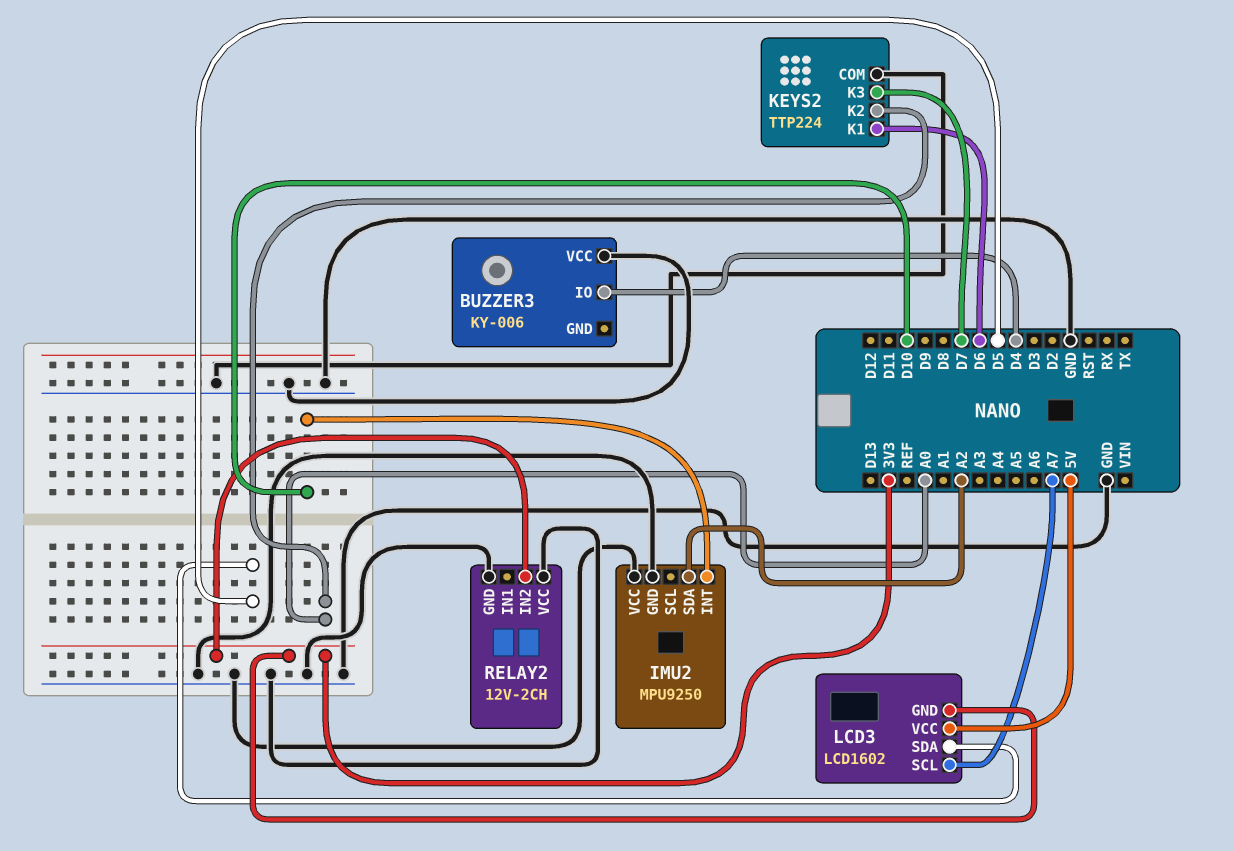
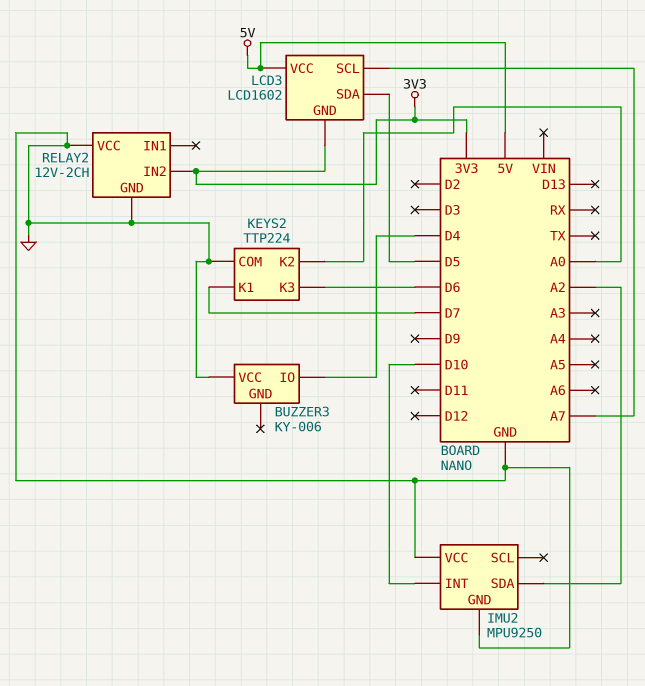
KEYS2 pin K1: D6 -> D7
KEYS2 pin K3: D7 -> D6

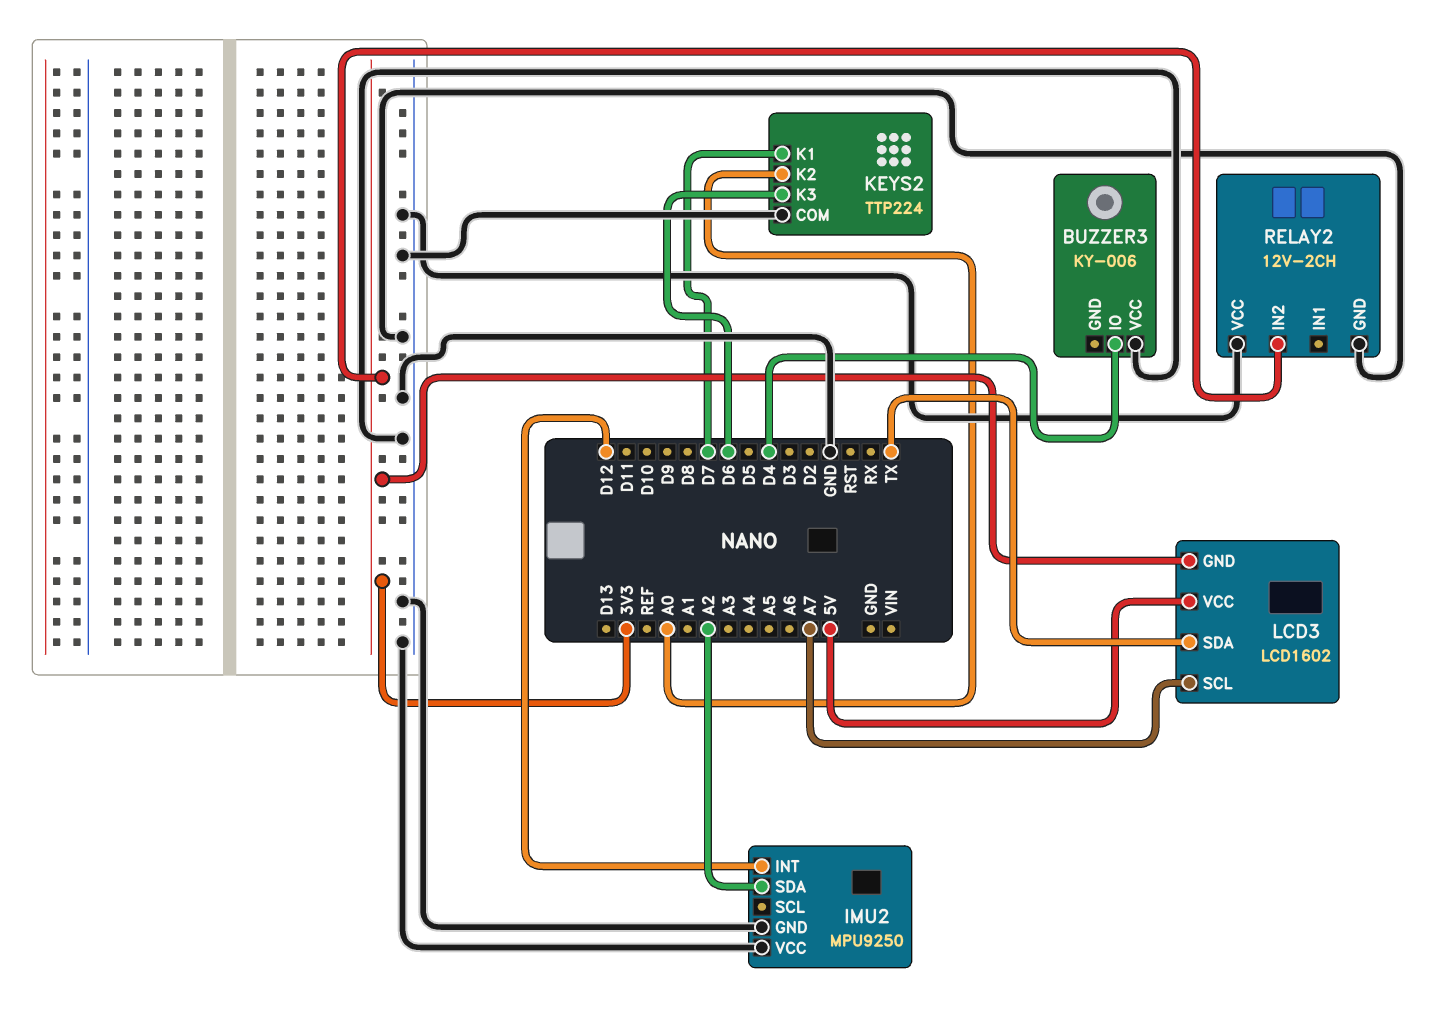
IMU2 pin INT: D10 -> D12
LCD3 pin SDA: D5 -> TX

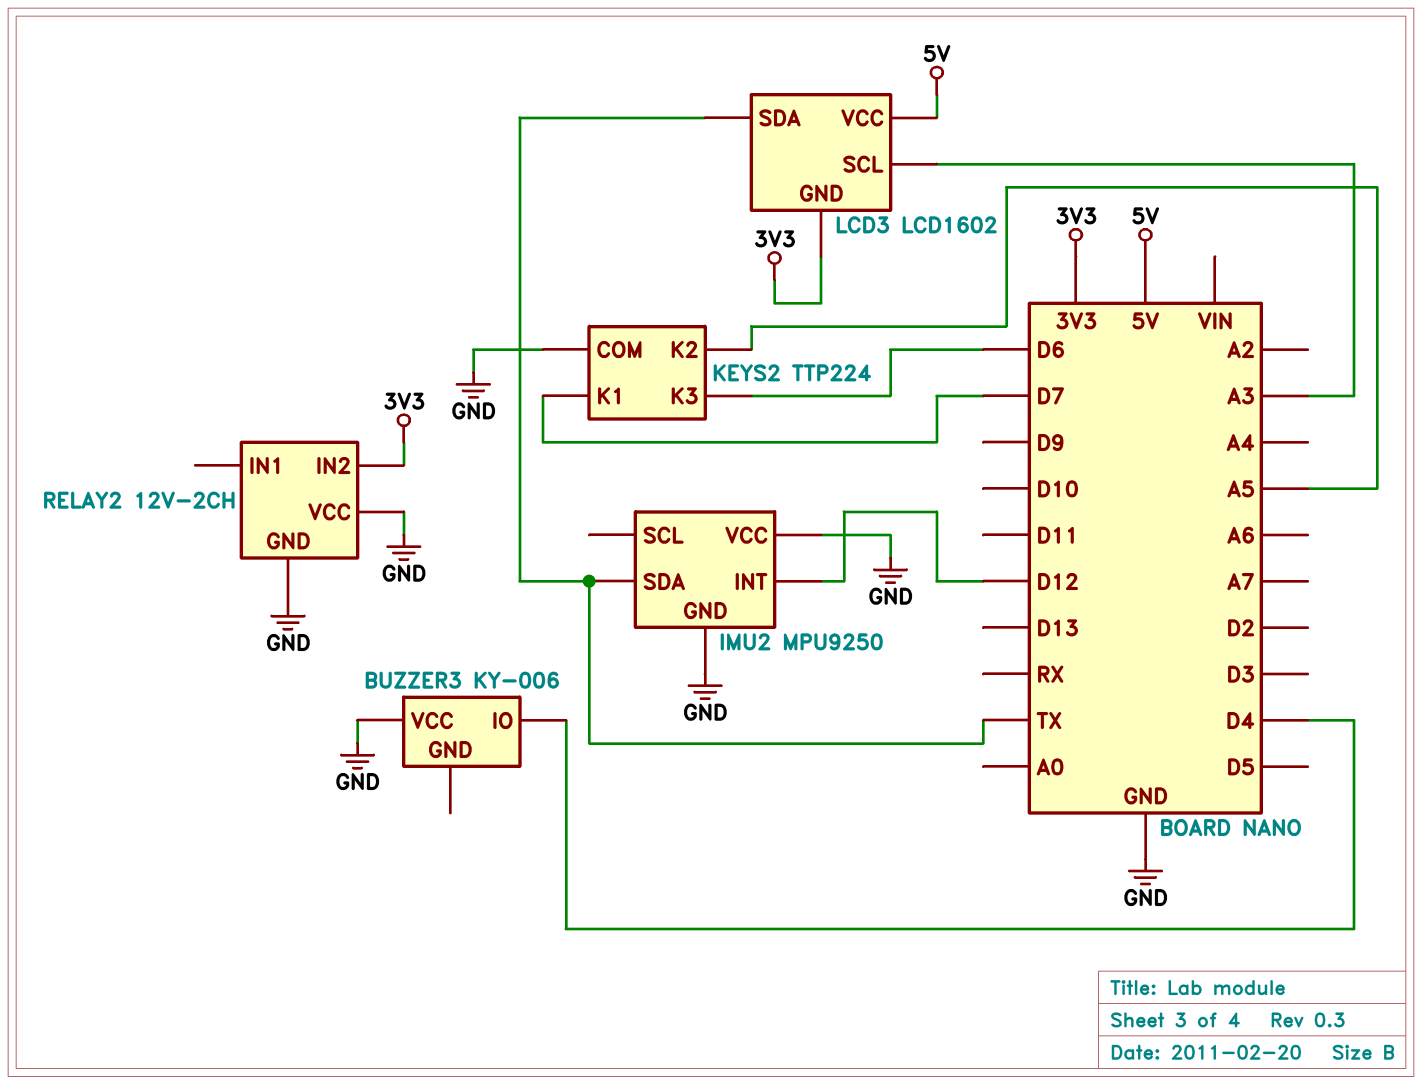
IMU2 pin SDA: A2 -> TX
KEYS2 pin K2: A0 -> A5
LCD3 pin SCL: A7 -> A3

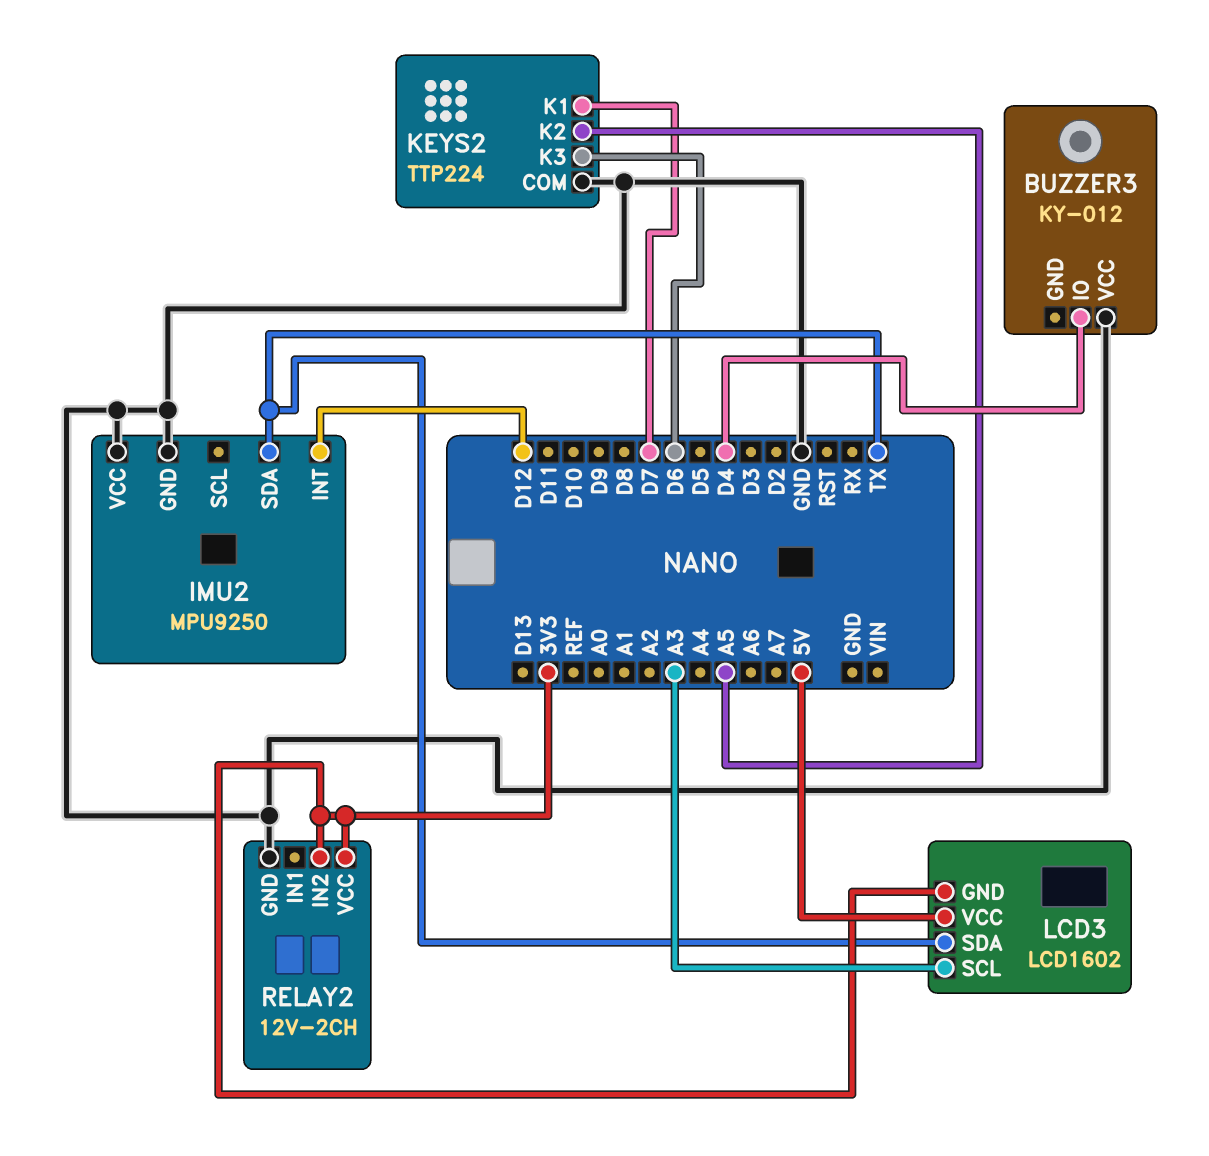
BUZZER3: KY-006 -> KY-012
RELAY2 pin VCC: GND -> 3V3

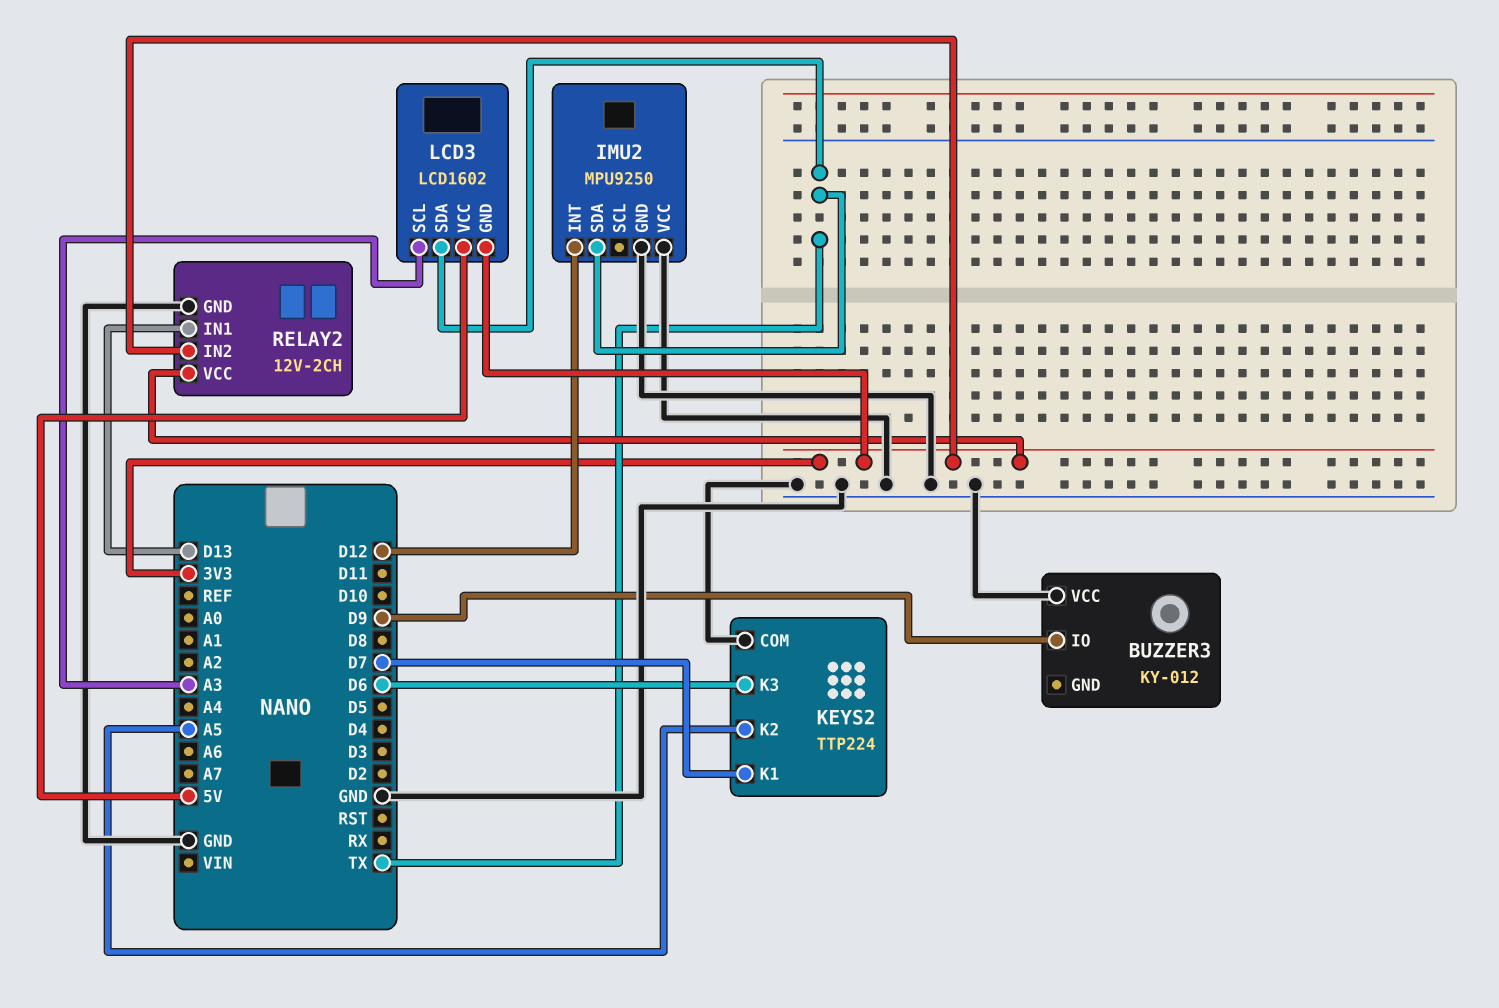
BUZZER3 pin IO: D4 -> D9
RELAY2 pin IN1: none -> D13

